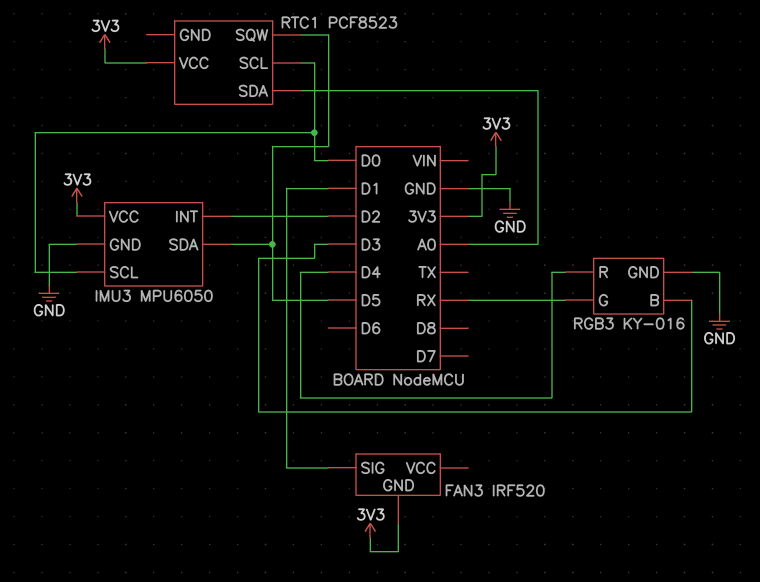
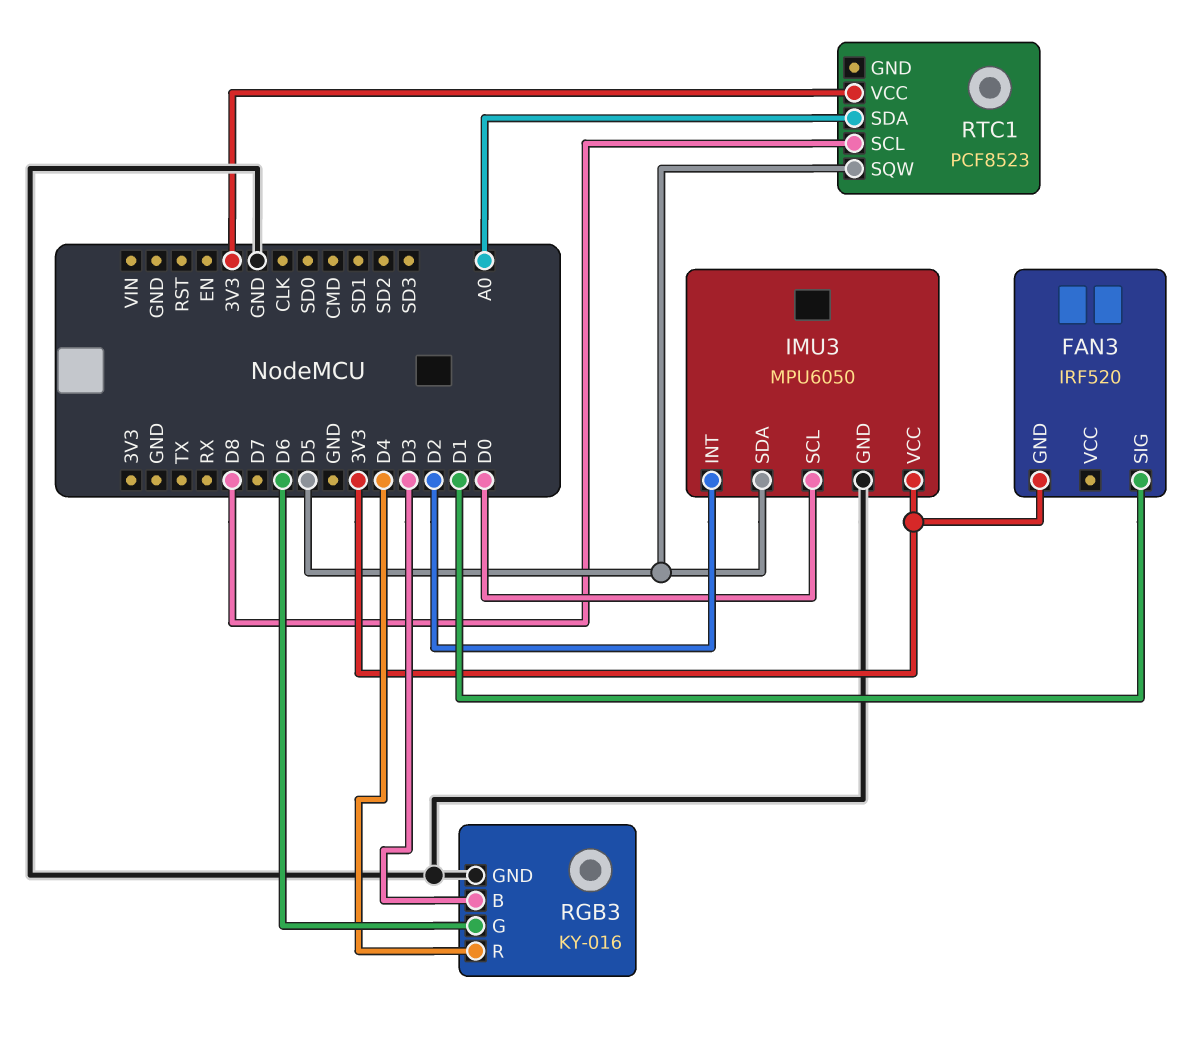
RGB3 pin G: RX -> D6
RTC1 pin SCL: D0 -> D8

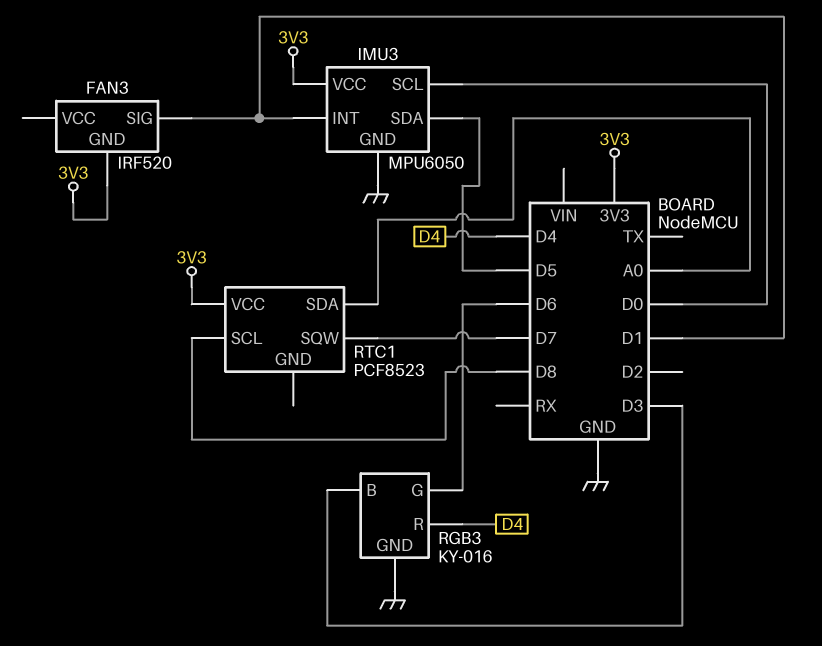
IMU3 pin INT: D2 -> D1
RTC1 pin SQW: D5 -> D7

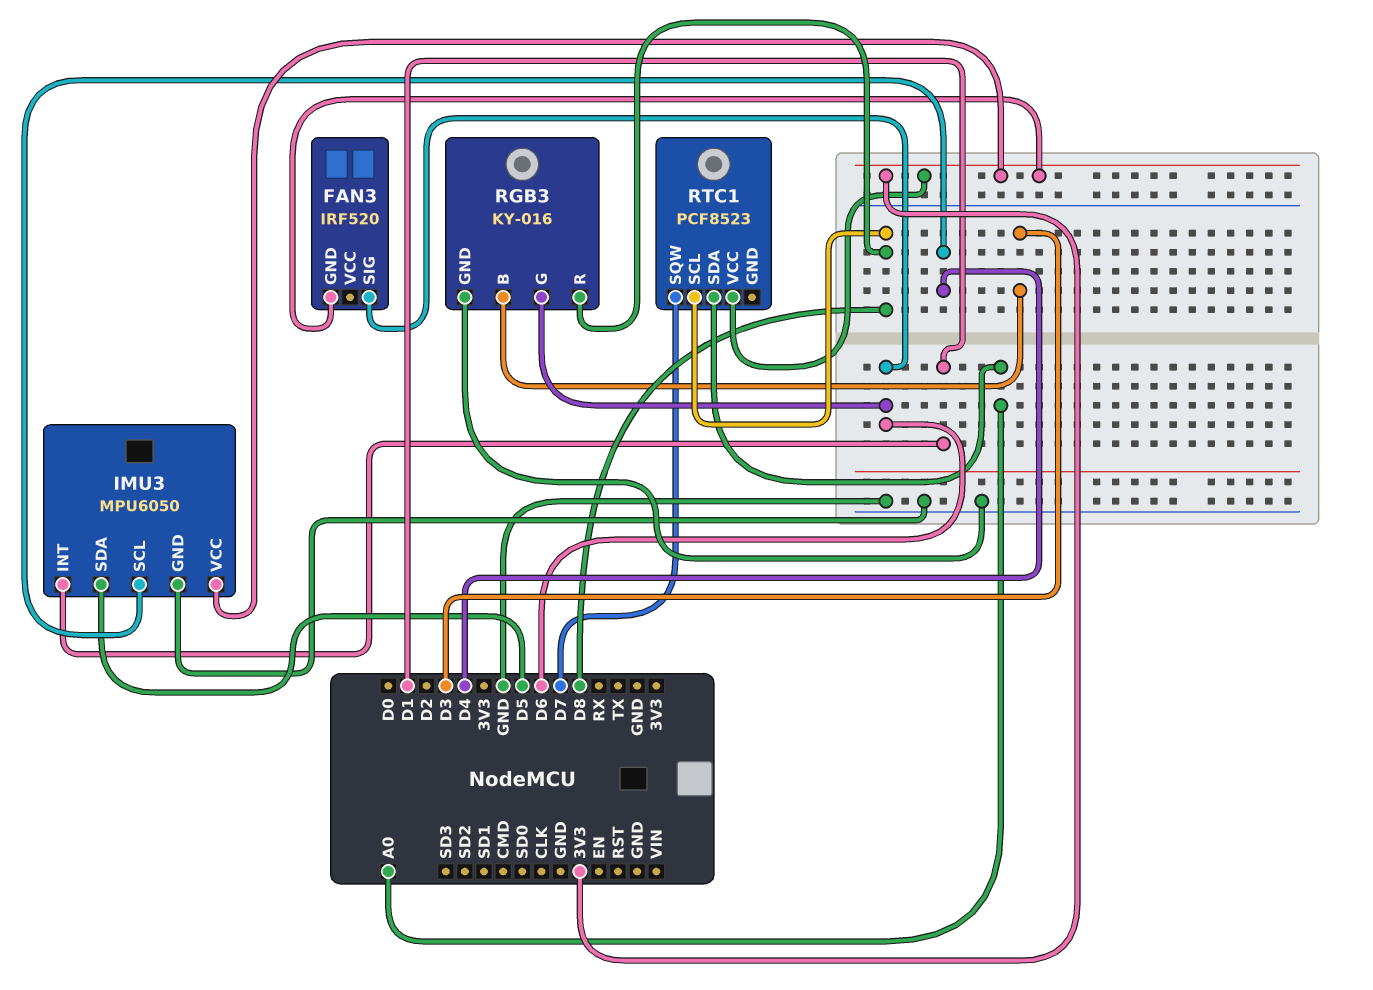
FAN3 pin SIG: D1 -> D6
IMU3 pin SCL: D0 -> D4
RGB3 pin R: D4 -> D8

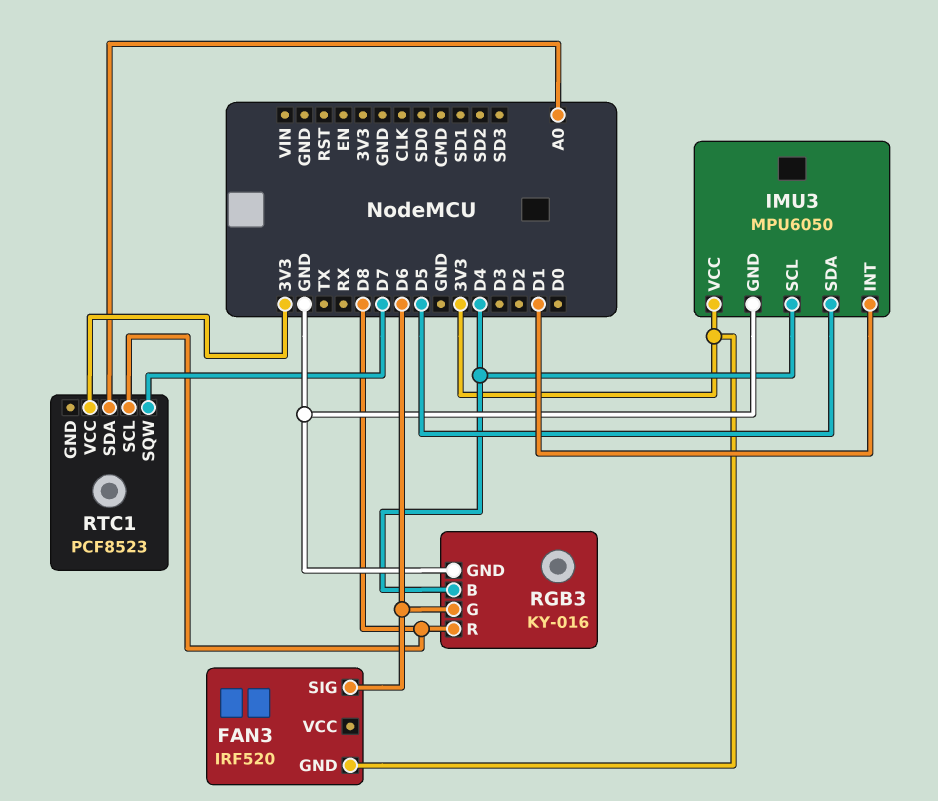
RGB3 pin B: D3 -> D4

